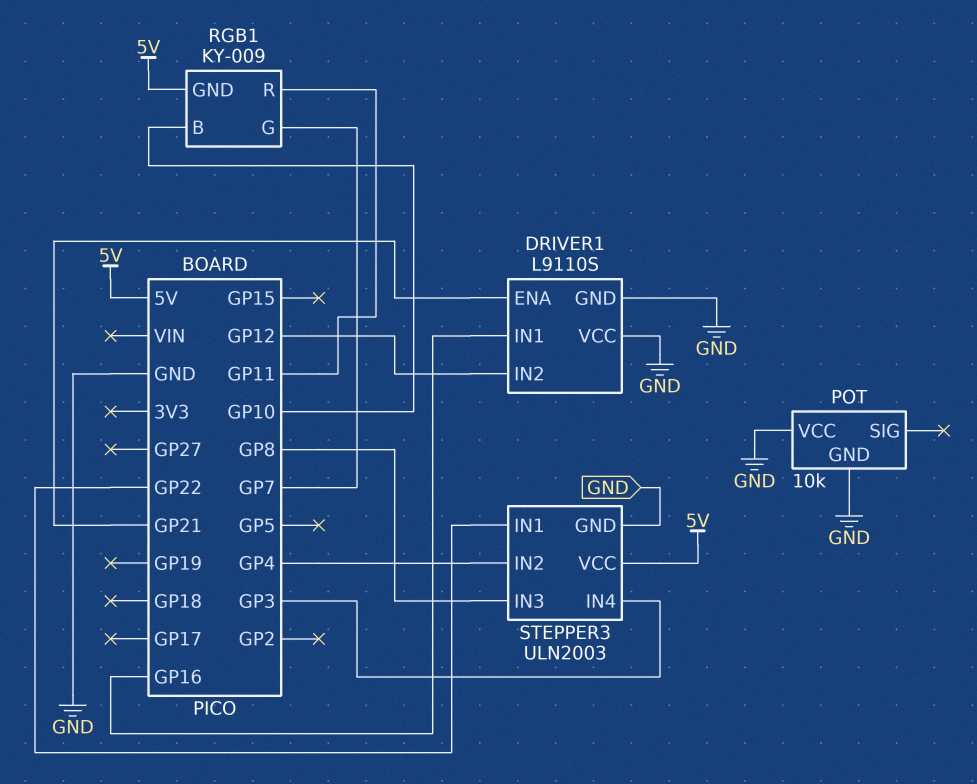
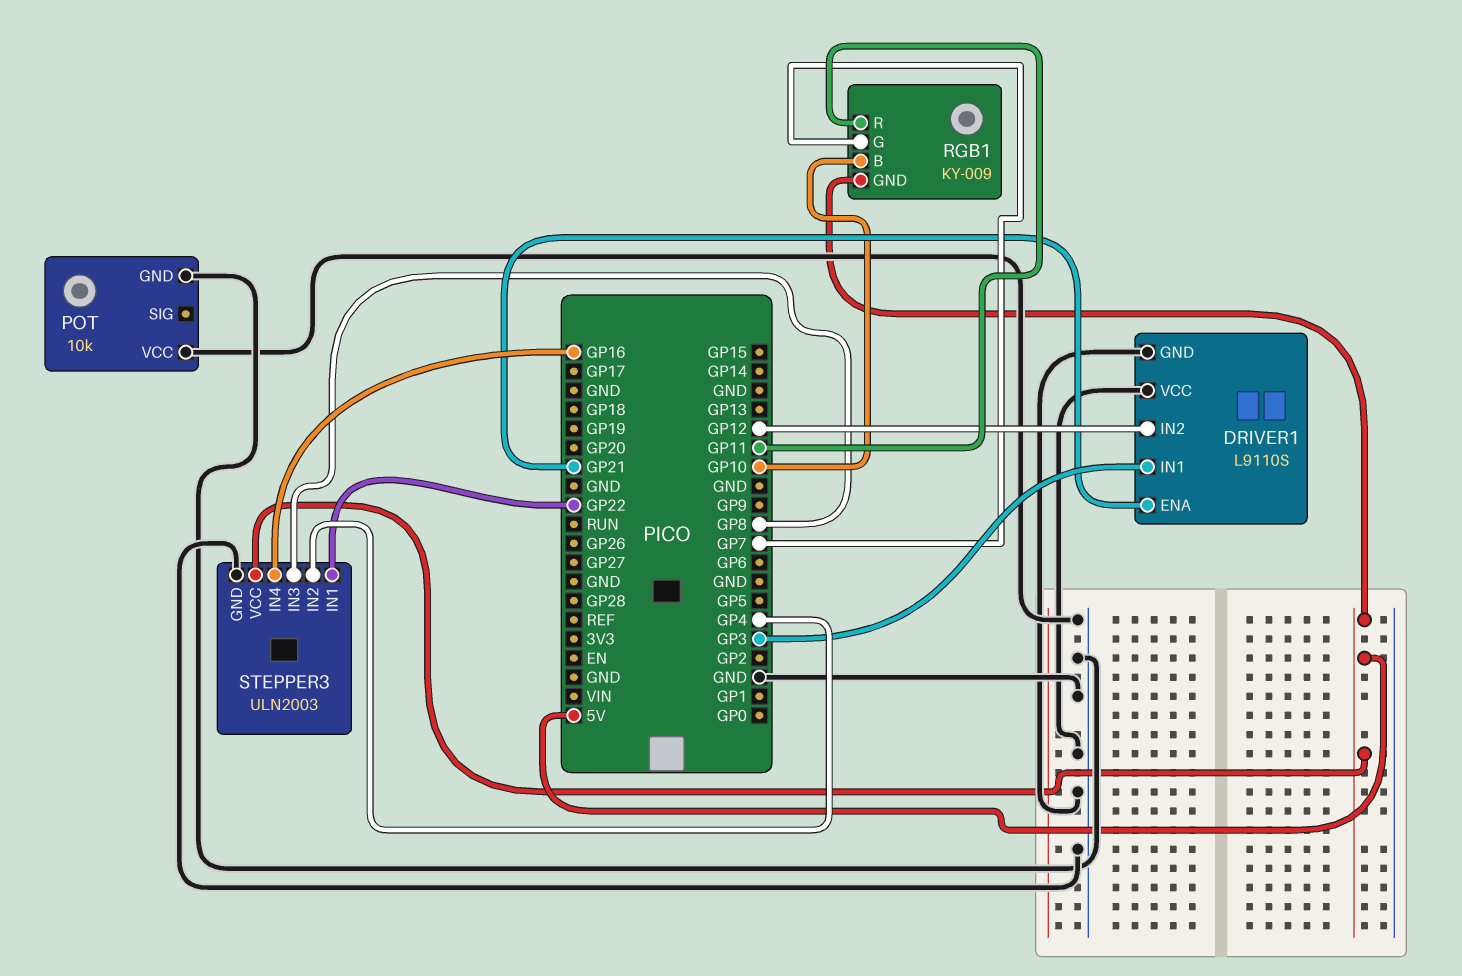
DRIVER1 pin IN1: GP16 -> GP3
STEPPER3 pin IN4: GP3 -> GP16

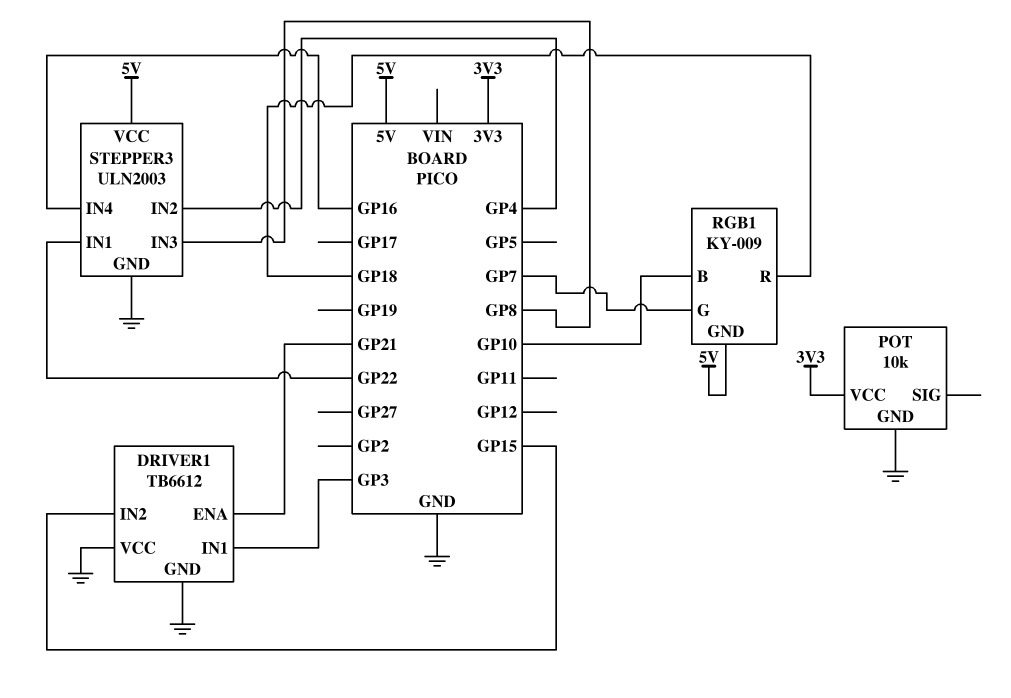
DRIVER1: L9110S -> TB6612
DRIVER1 pin IN2: GP12 -> GP15
POT pin VCC: GND -> 3V3
RGB1 pin R: GP11 -> GP18

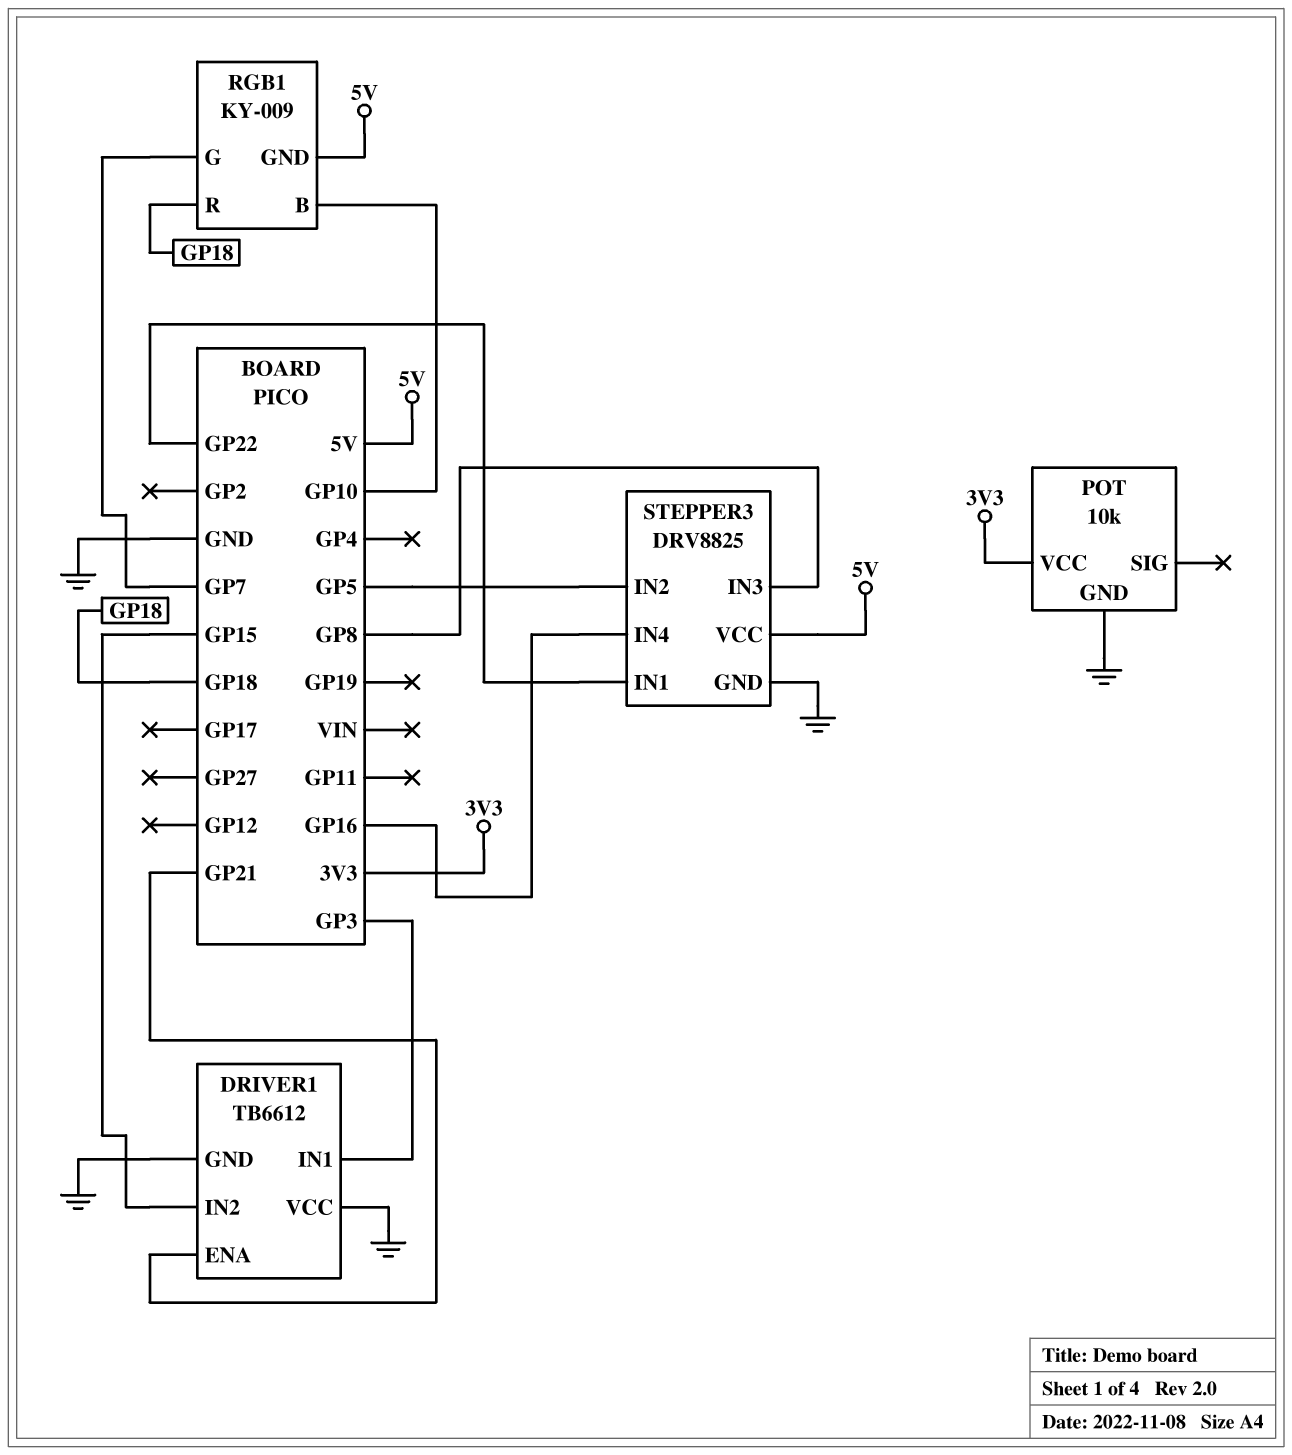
STEPPER3: ULN2003 -> DRV8825
STEPPER3 pin IN2: GP4 -> GP5

